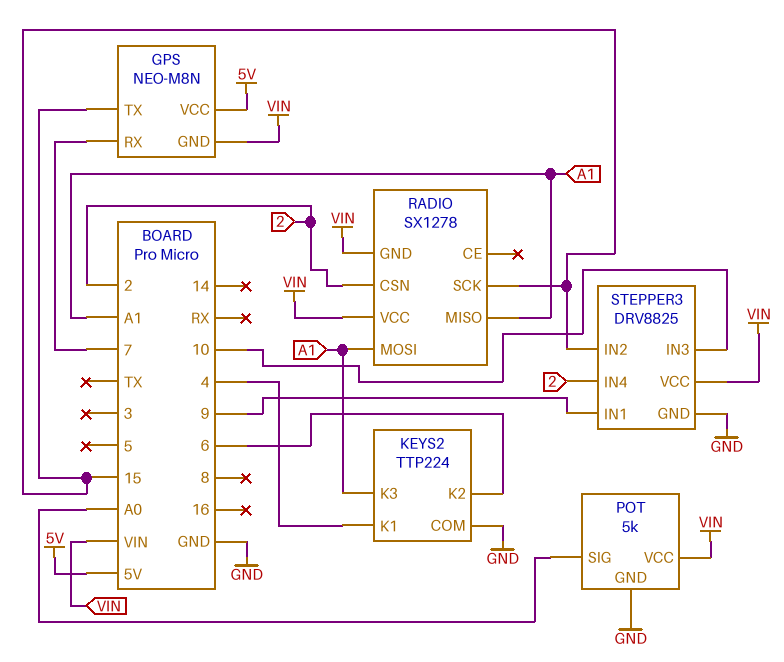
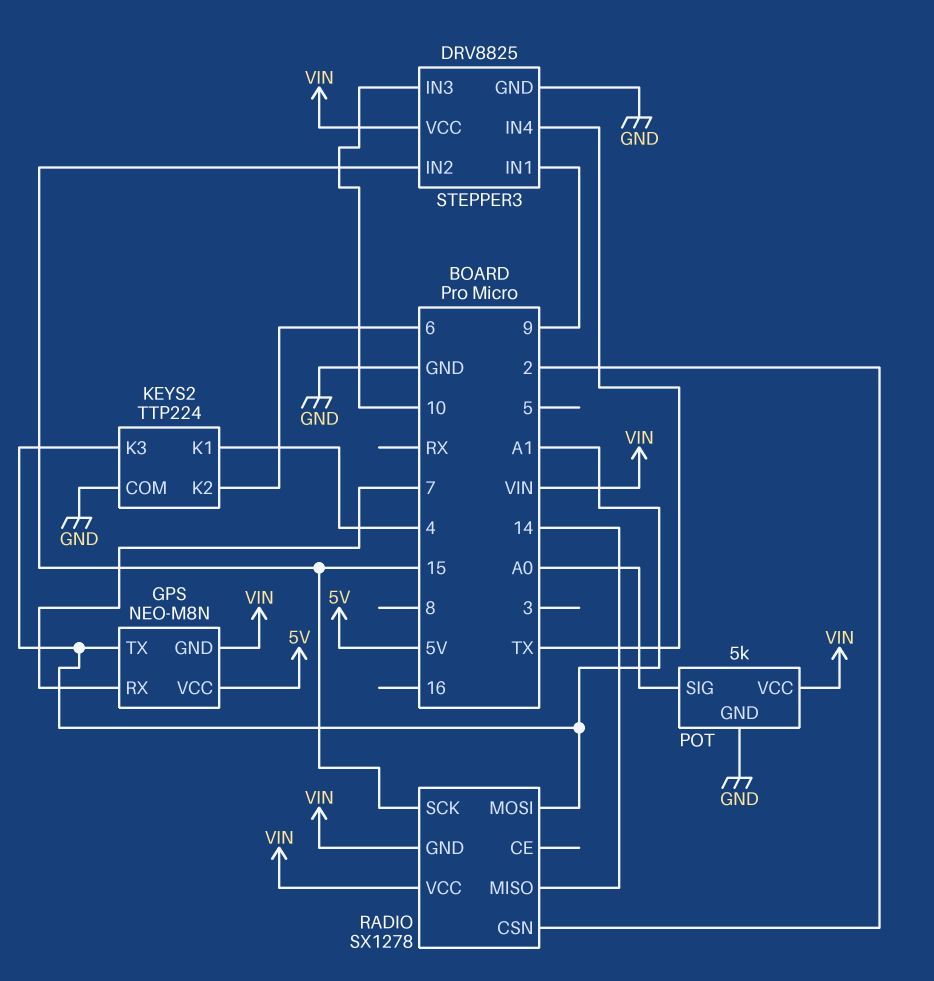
GPS pin TX: 15 -> A1
RADIO pin MISO: A1 -> 14
STEPPER3 pin IN4: 2 -> TX

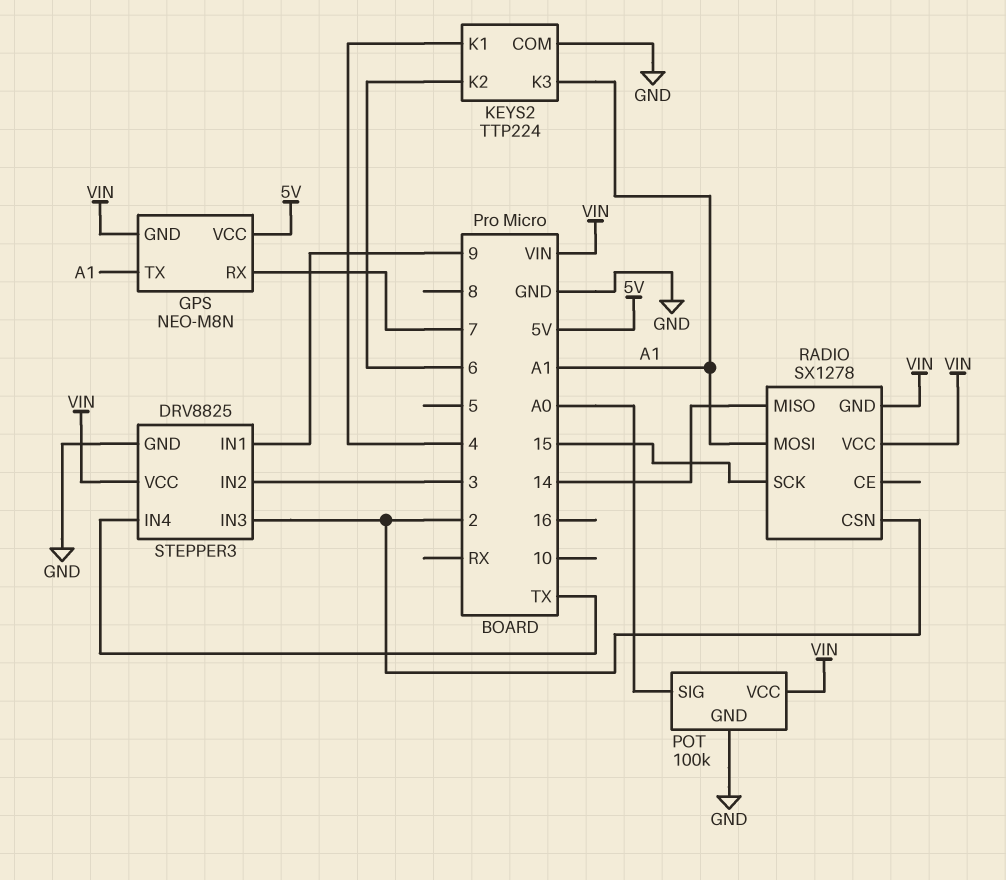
POT: 5k -> 100k
STEPPER3 pin IN2: 15 -> 3
STEPPER3 pin IN3: 10 -> 2

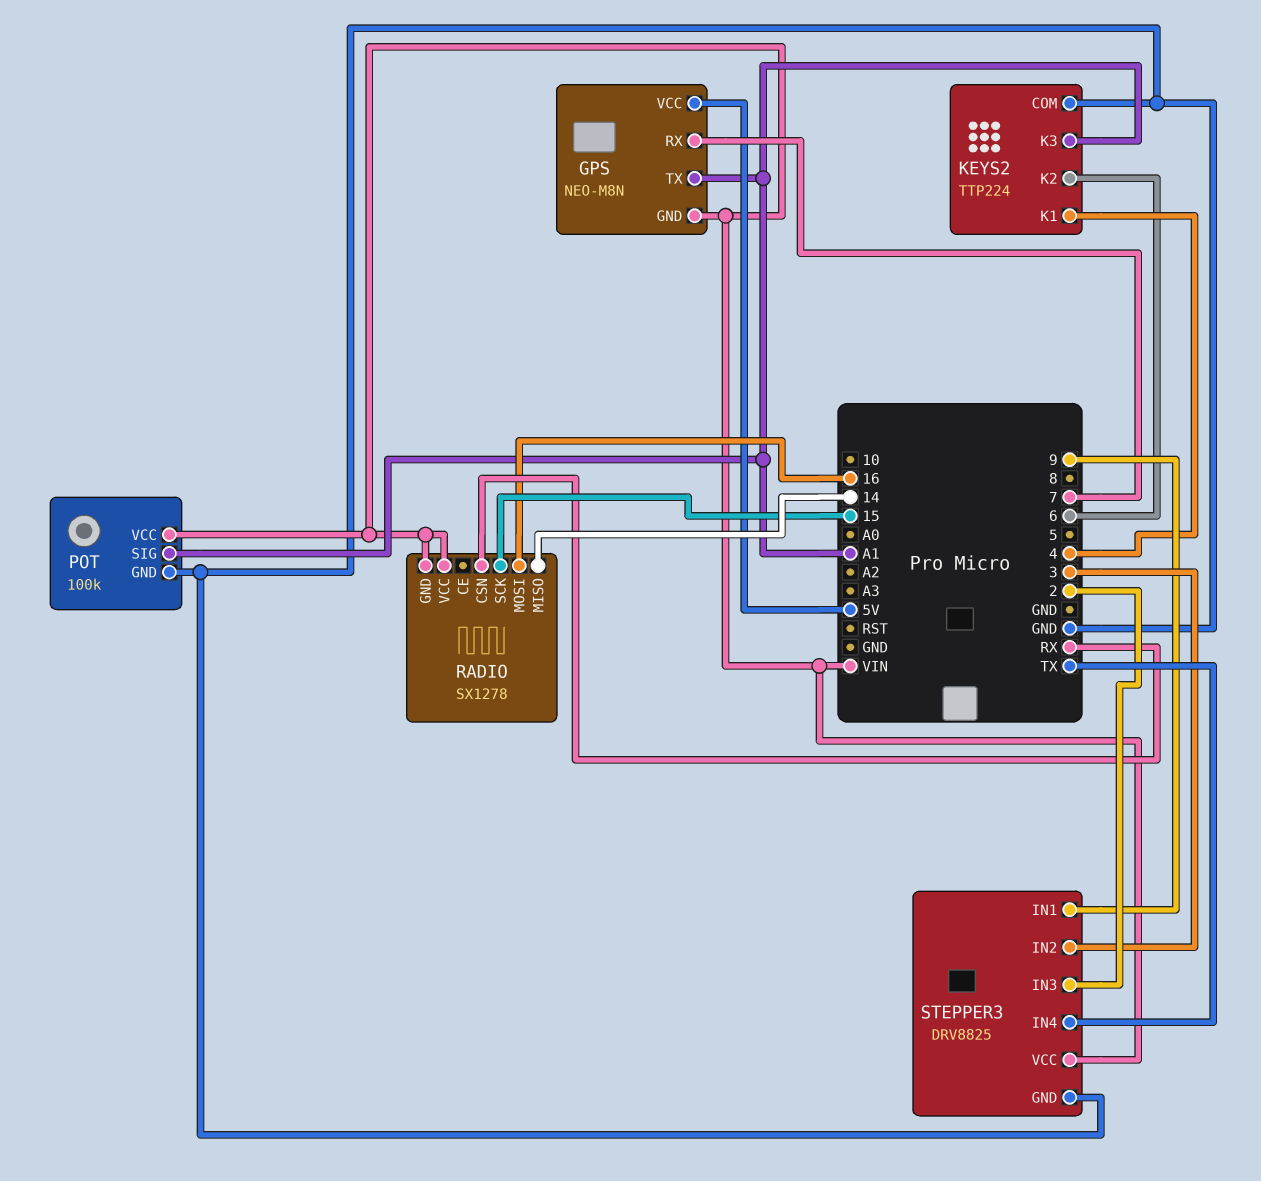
POT pin SIG: A0 -> A1
RADIO pin CSN: 2 -> RX
RADIO pin MOSI: A1 -> 16

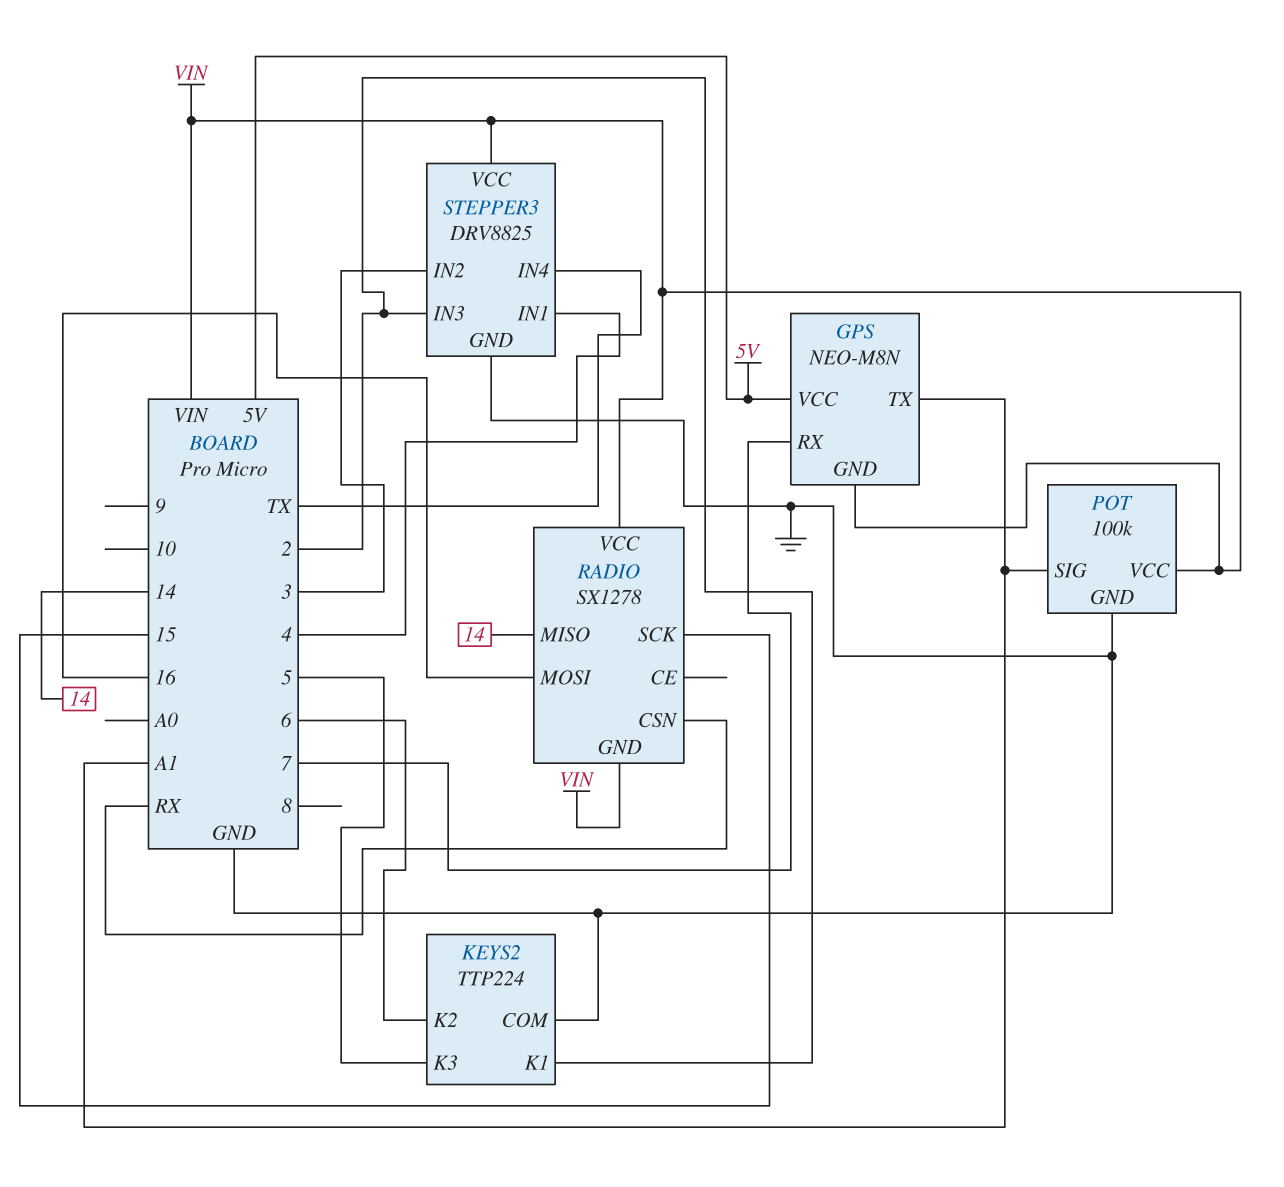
KEYS2 pin K1: 4 -> 2
KEYS2 pin K3: A1 -> 5
STEPPER3 pin IN1: 9 -> 4

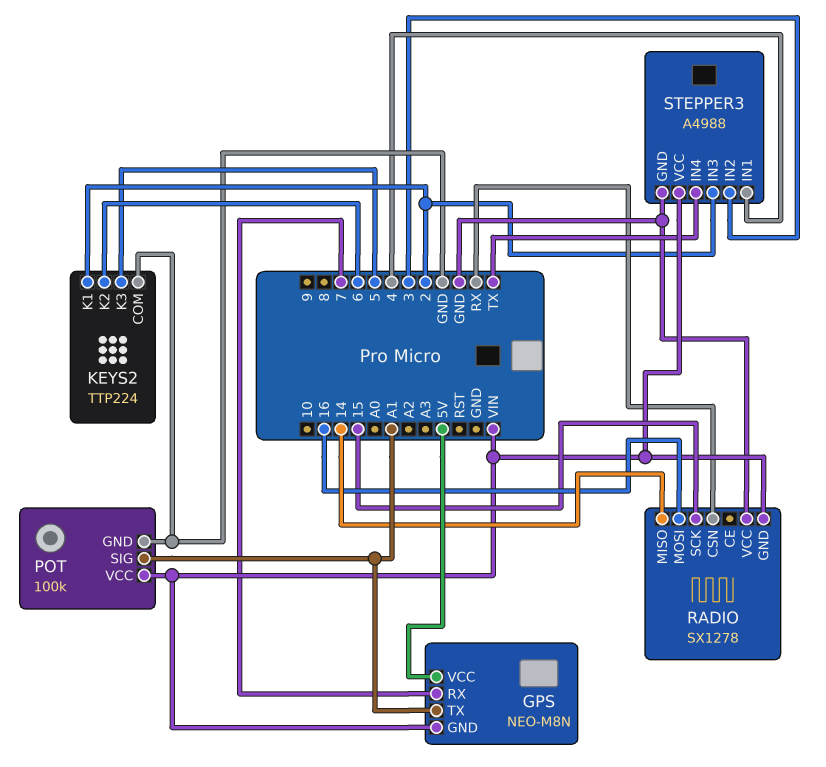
RADIO pin VCC: VIN -> GND
STEPPER3: DRV8825 -> A4988

